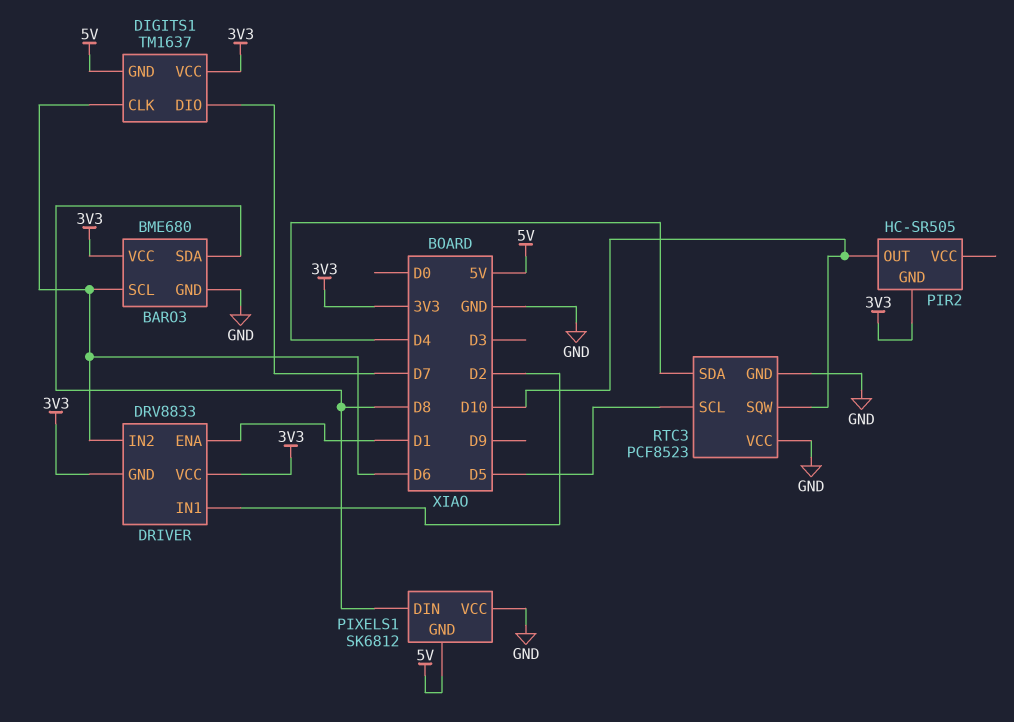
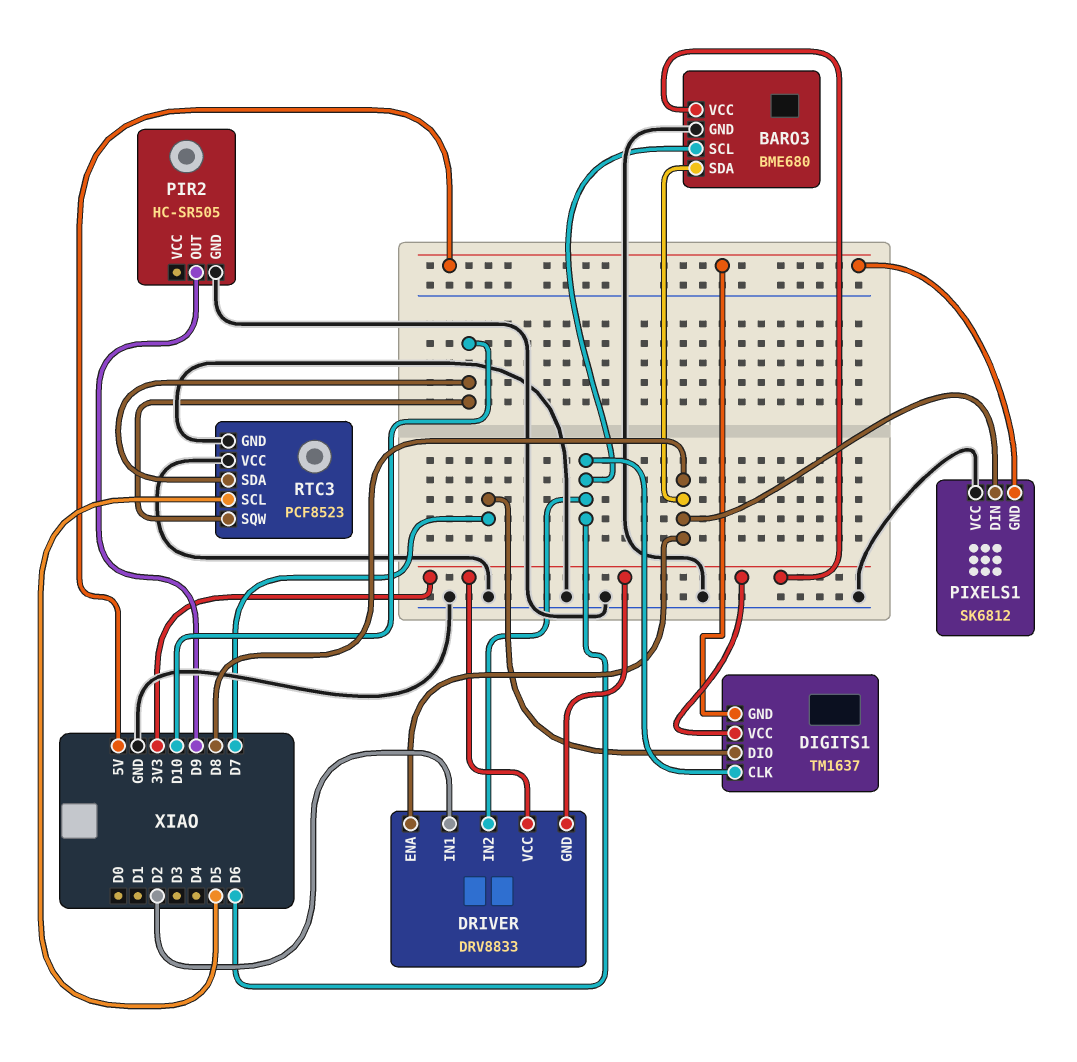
DRIVER pin ENA: D1 -> D8
PIR2 pin GND: 3V3 -> GND
PIR2 pin OUT: D10 -> D9
RTC3 pin SDA: D4 -> D10

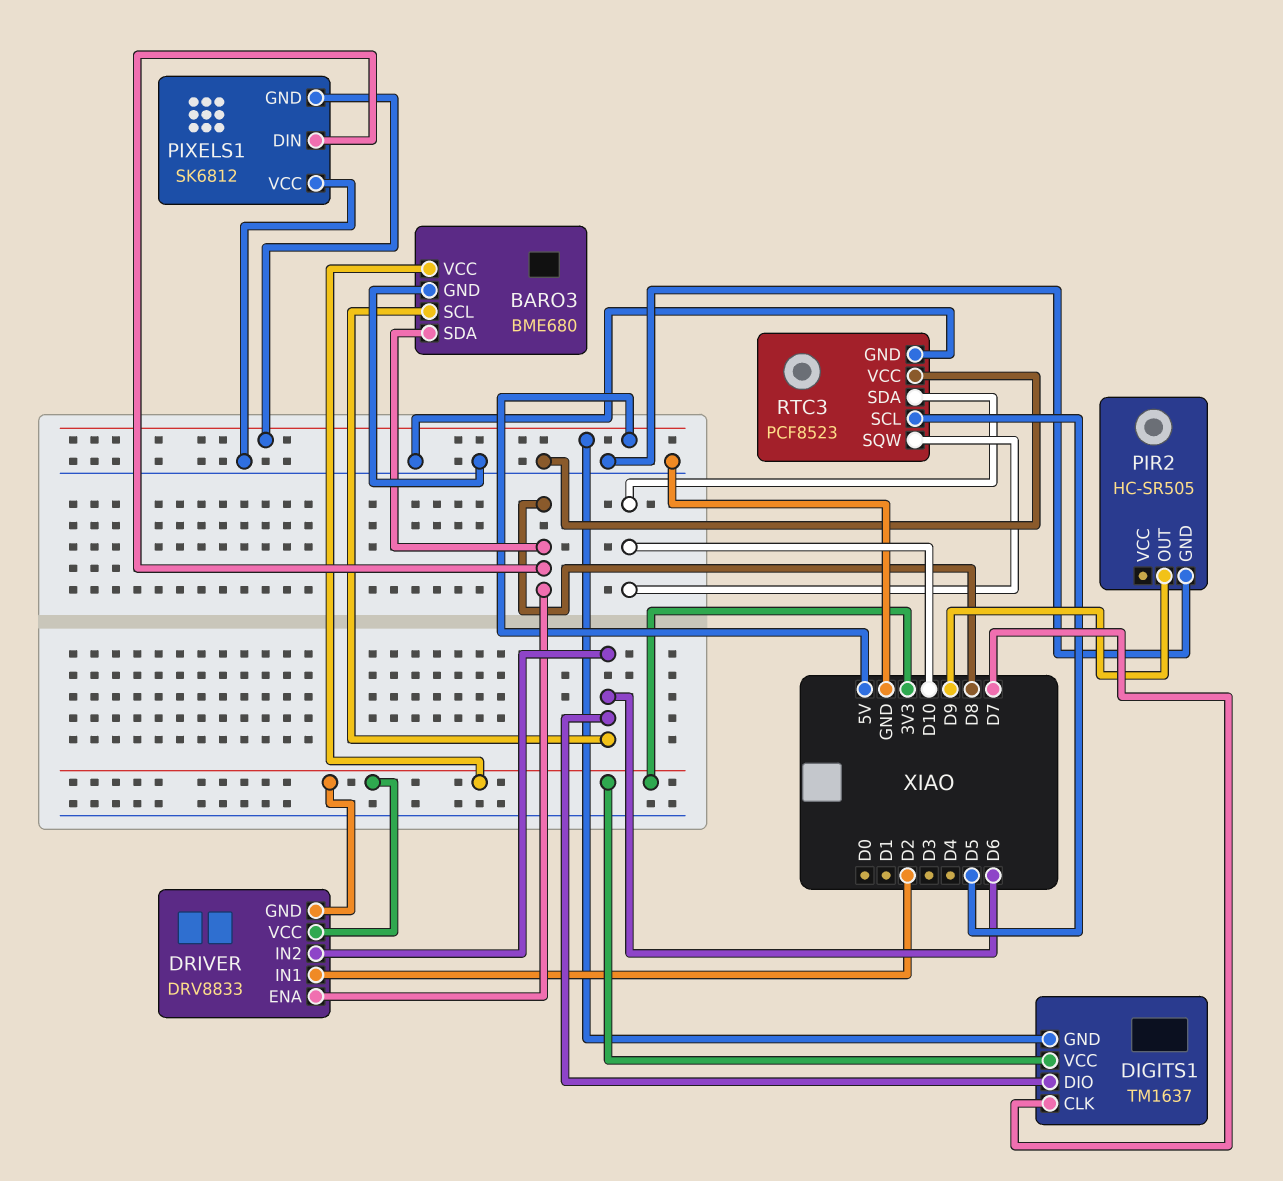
DIGITS1 pin CLK: D6 -> D7
DIGITS1 pin DIO: D7 -> D6

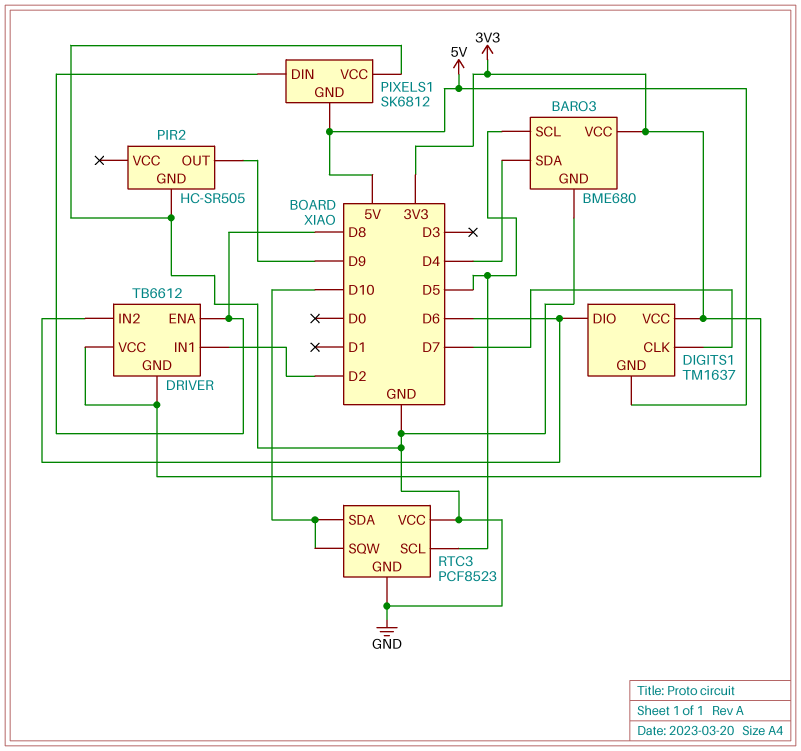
BARO3 pin SCL: D6 -> D5
BARO3 pin SDA: D8 -> D4
DRIVER: DRV8833 -> TB6612

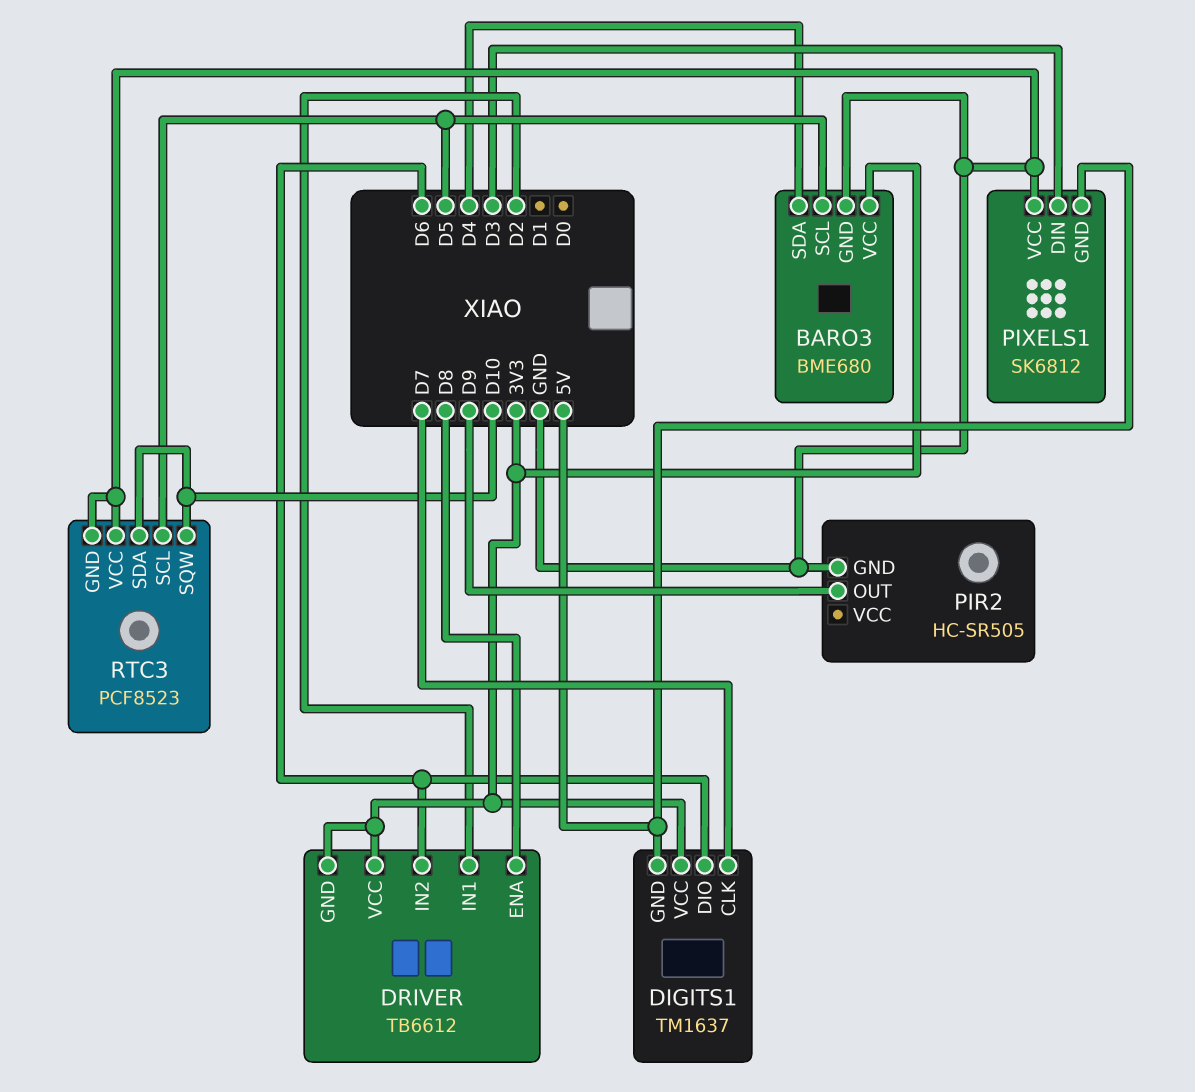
PIXELS1 pin DIN: D8 -> D3

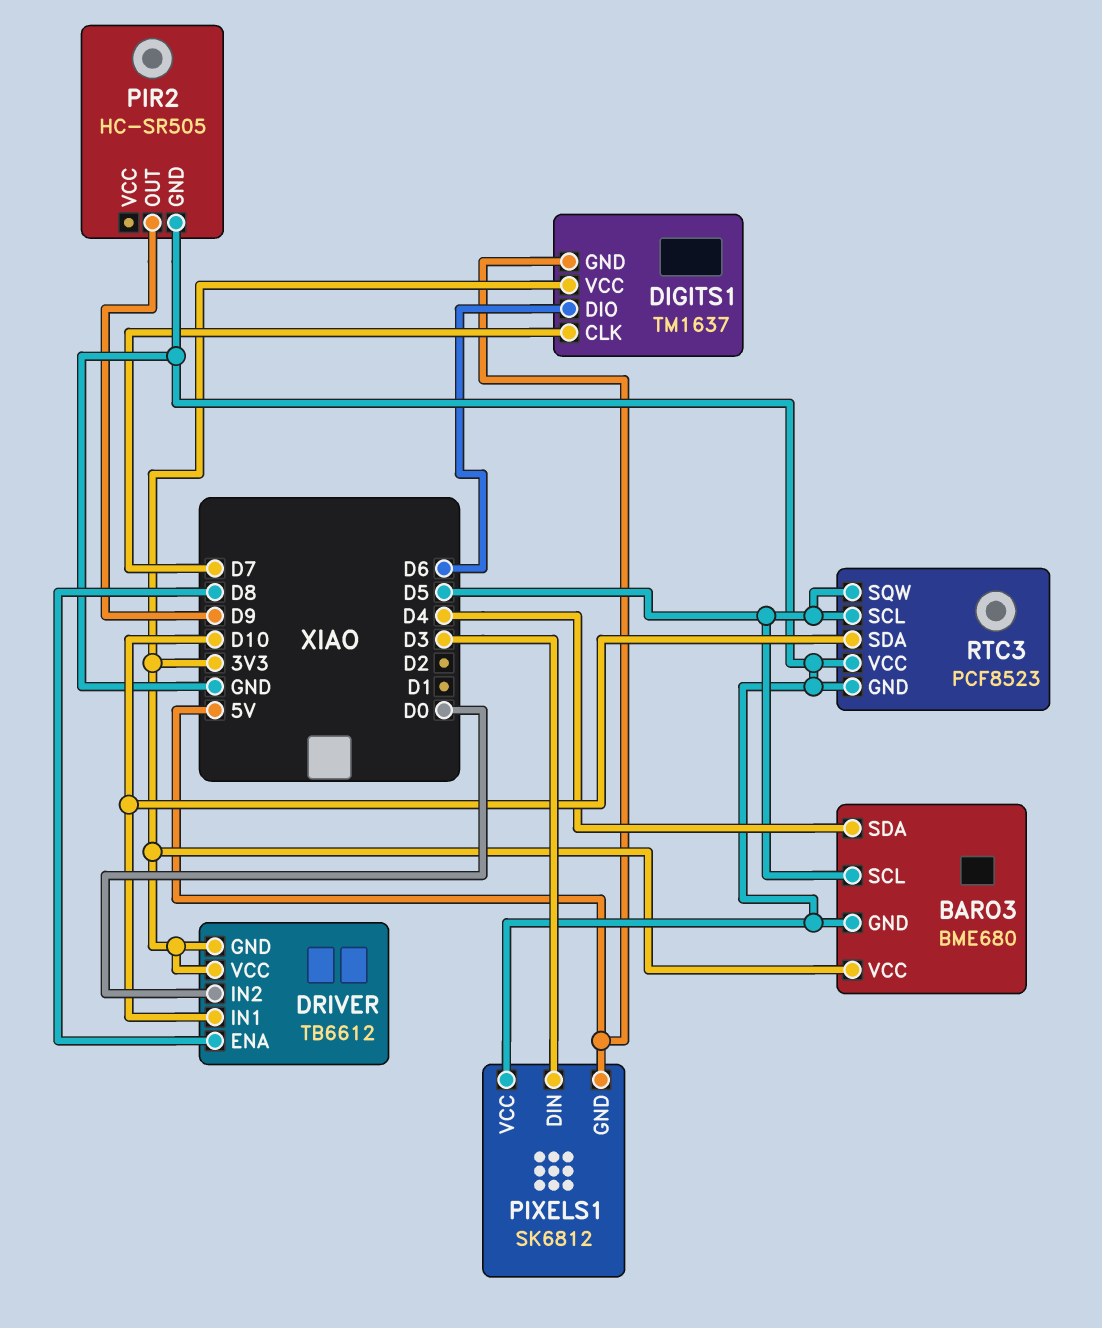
DRIVER pin IN1: D2 -> D10
DRIVER pin IN2: D6 -> D0
RTC3 pin SQW: D10 -> D5

